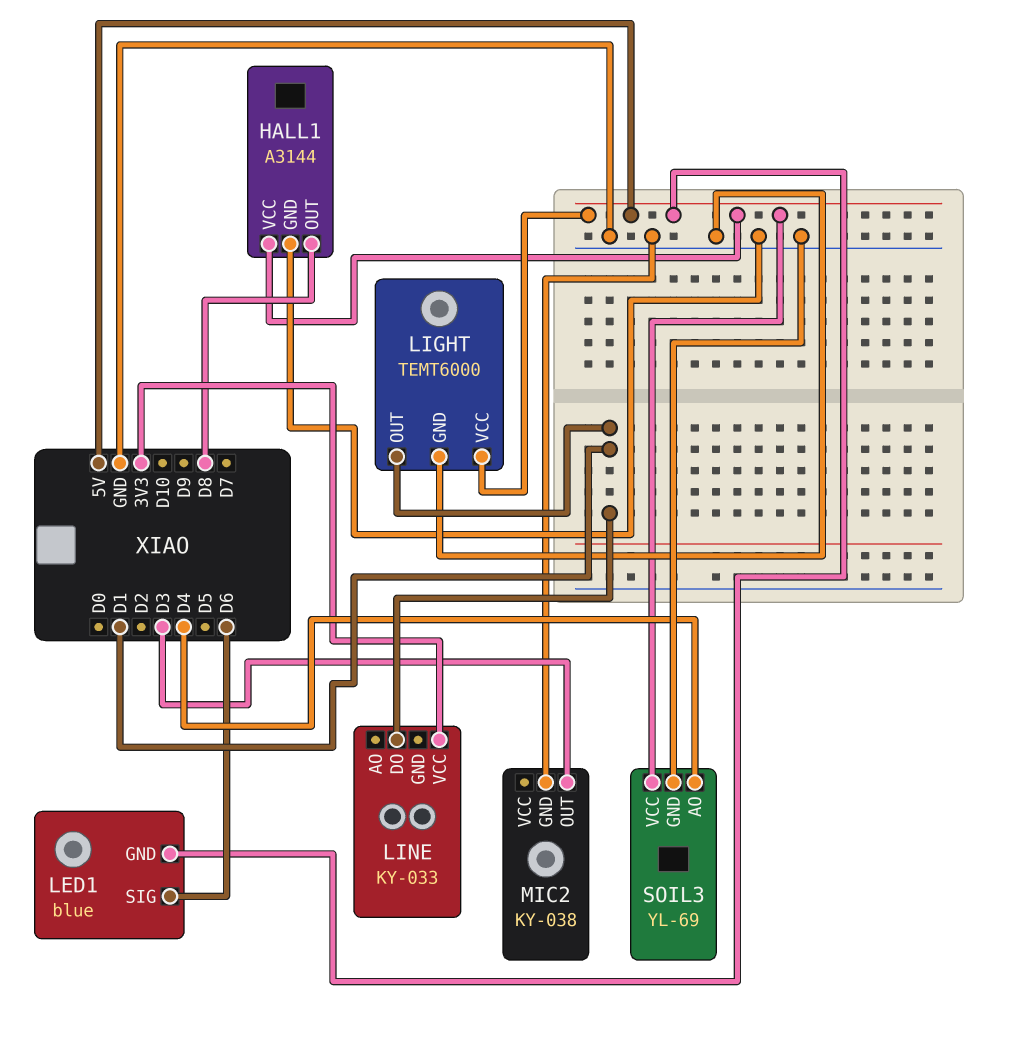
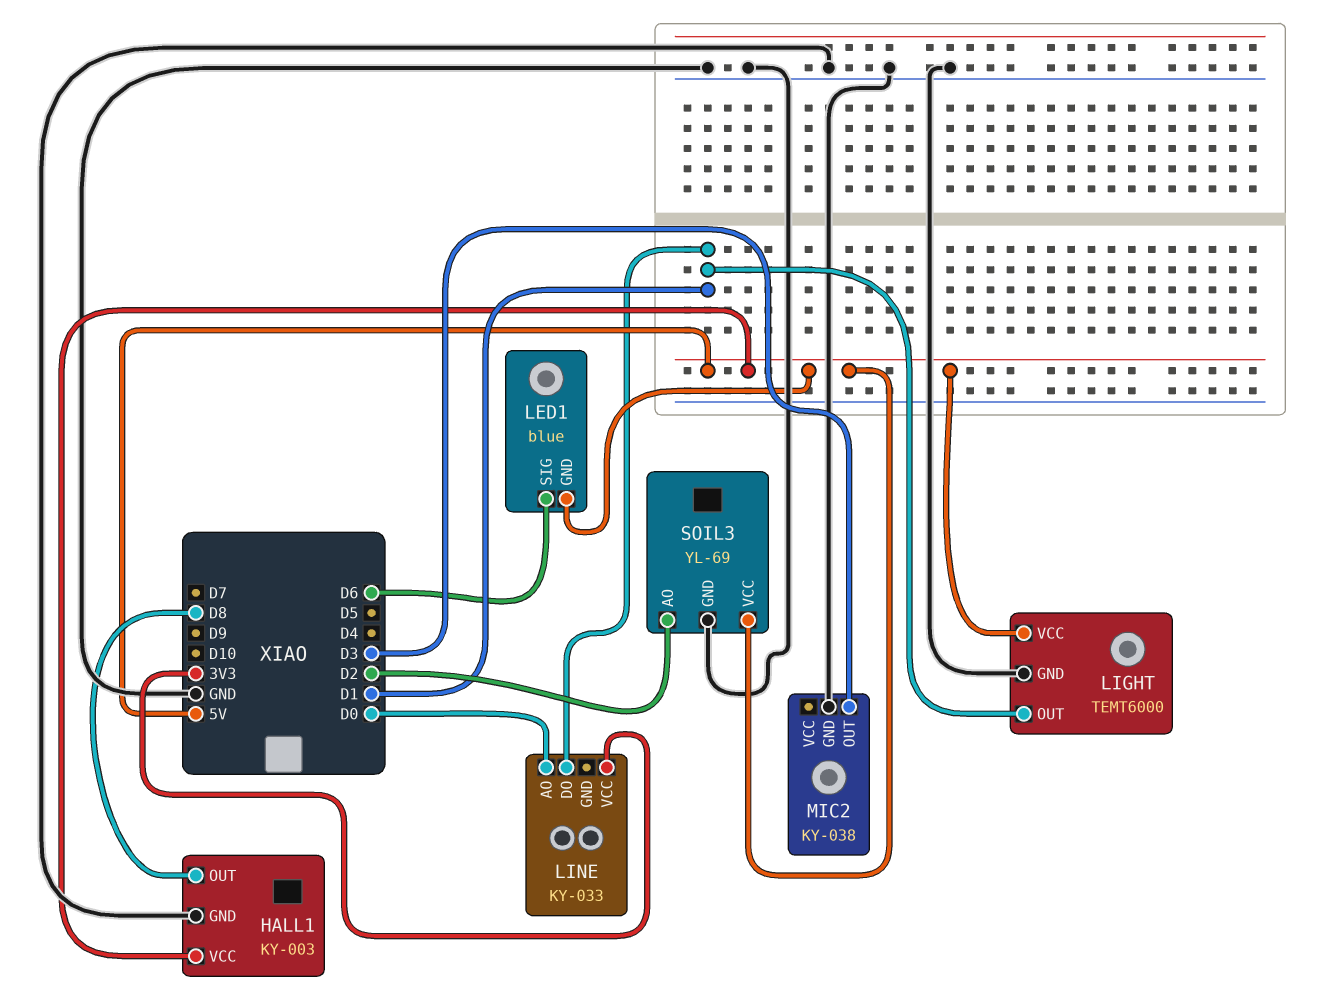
HALL1: A3144 -> KY-003
LINE pin AO: none -> D0
SOIL3 pin AO: D4 -> D2

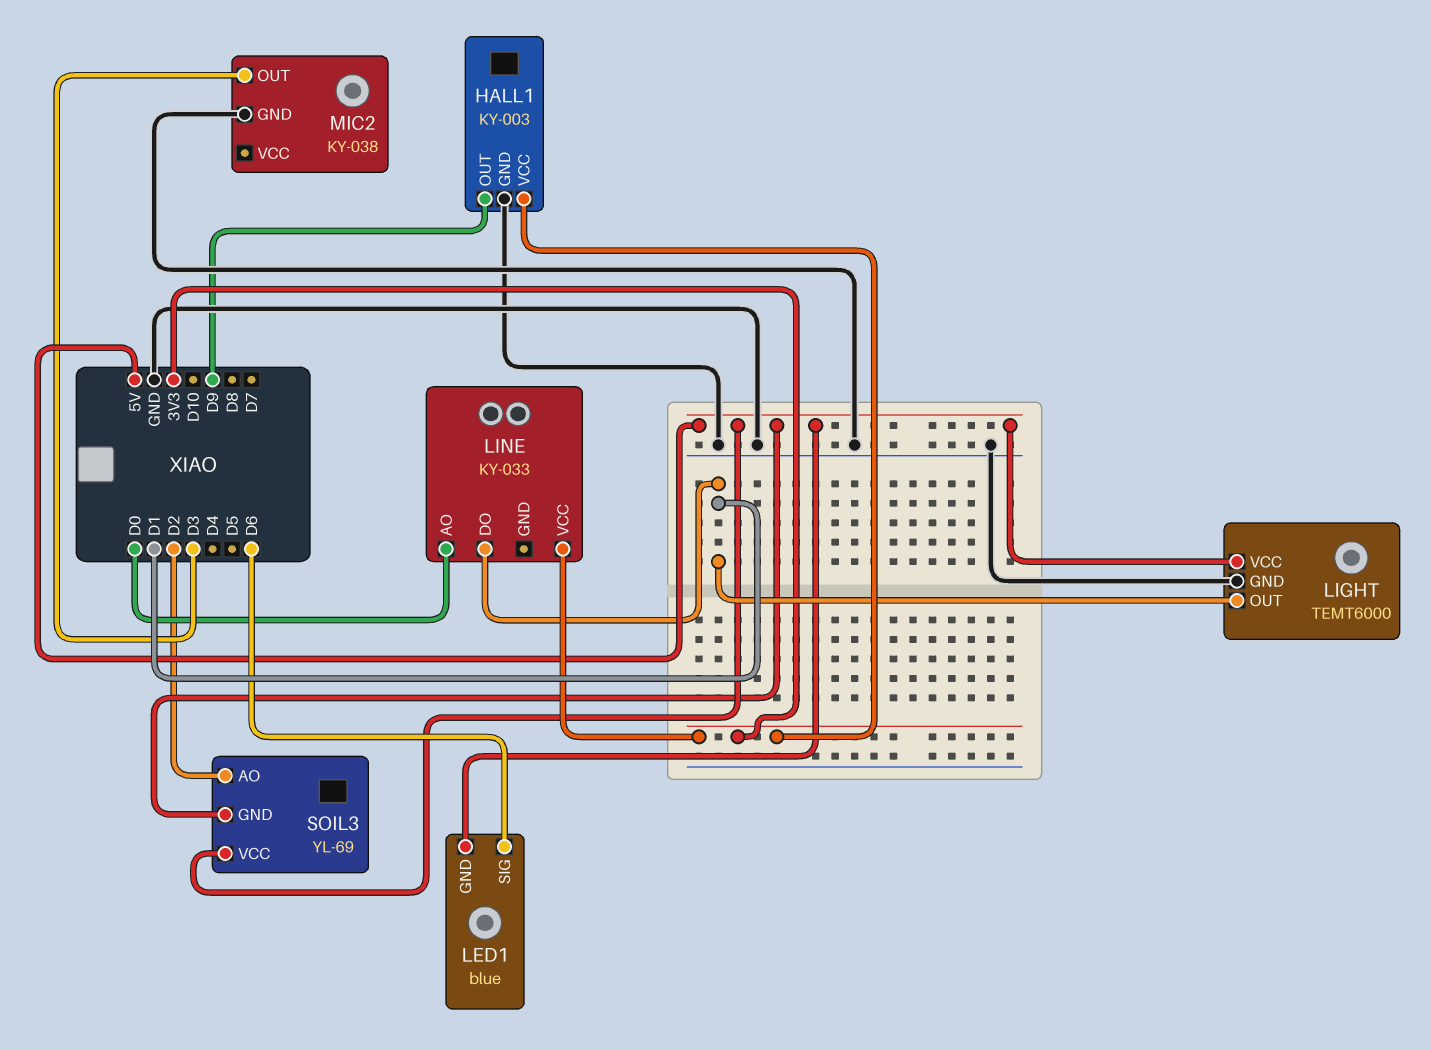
HALL1 pin OUT: D8 -> D9
HALL1 pin VCC: 5V -> 3V3
SOIL3 pin GND: GND -> 5V

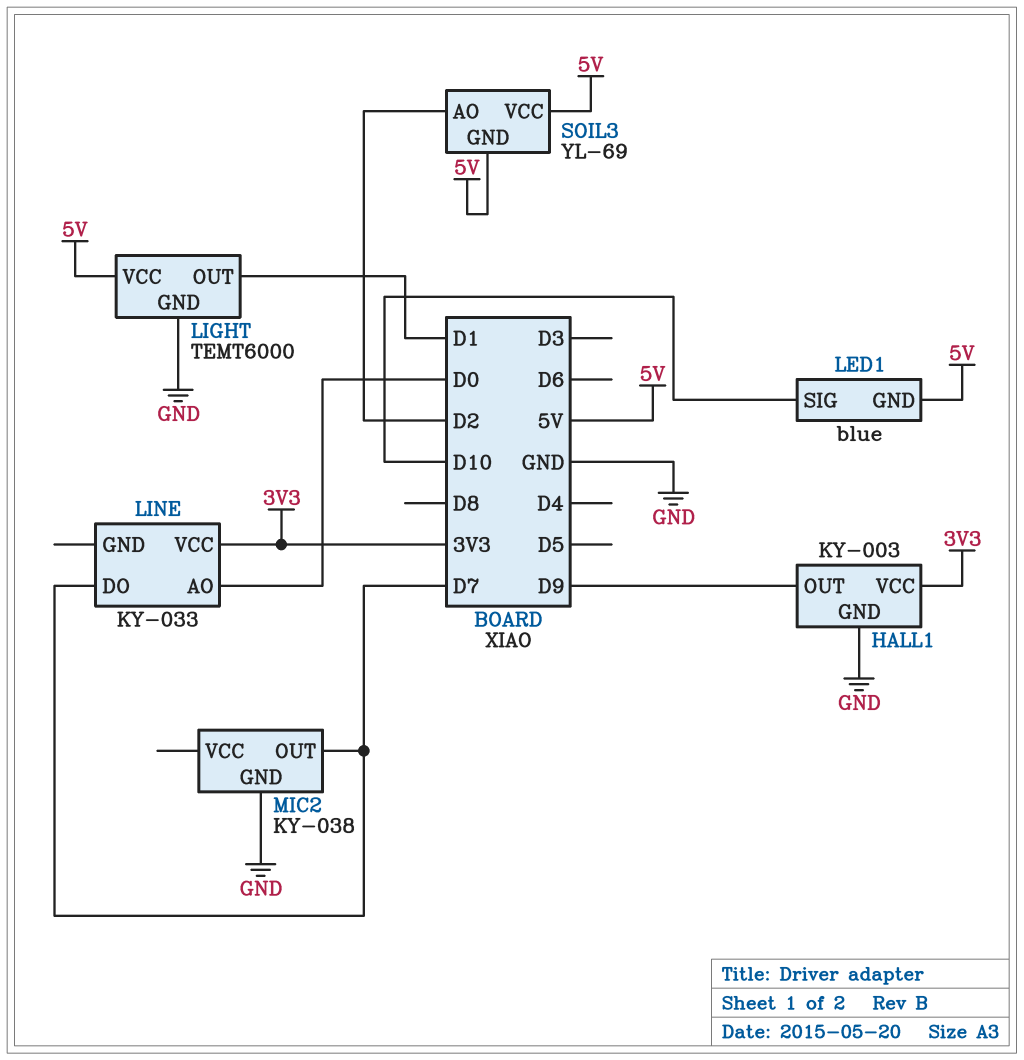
LED1 pin SIG: D6 -> D10
LINE pin DO: D1 -> D7
MIC2 pin OUT: D3 -> D7

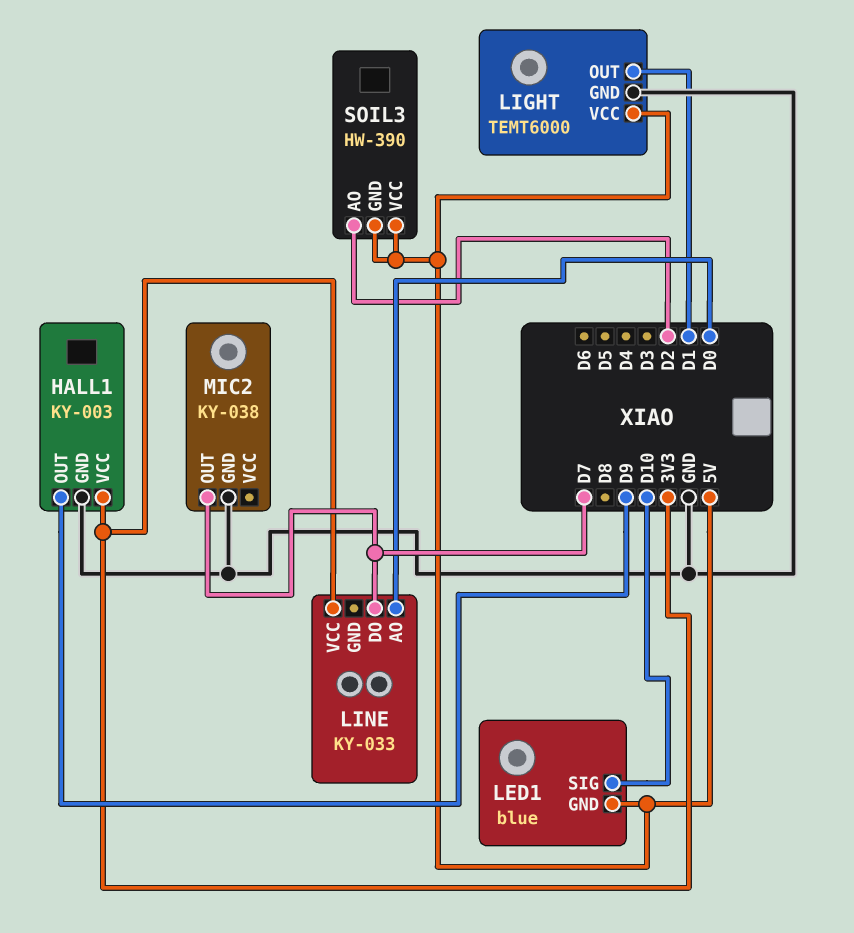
SOIL3: YL-69 -> HW-390

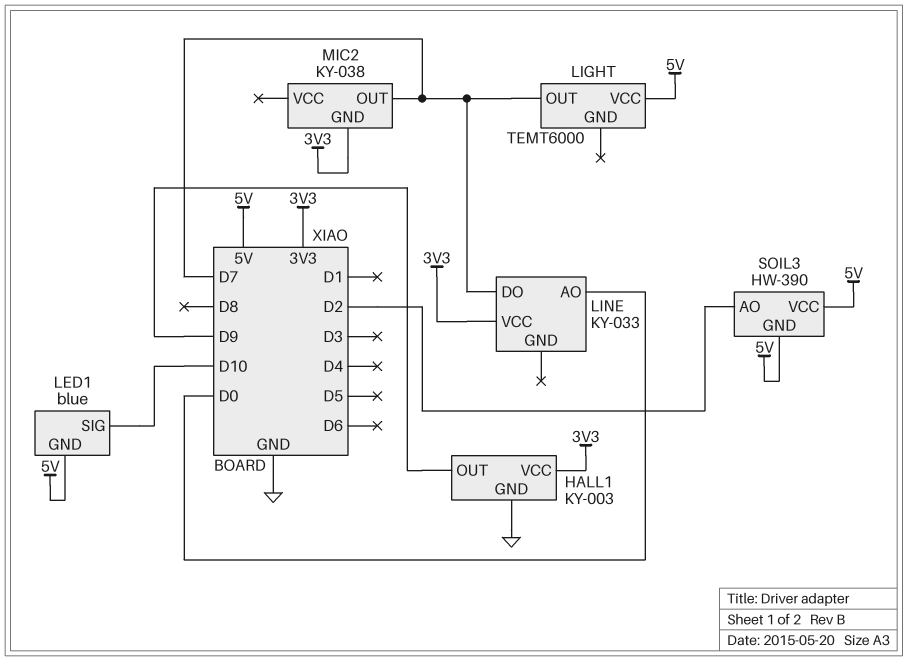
LIGHT pin GND: GND -> none
LIGHT pin OUT: D1 -> D7
MIC2 pin GND: GND -> 3V3

